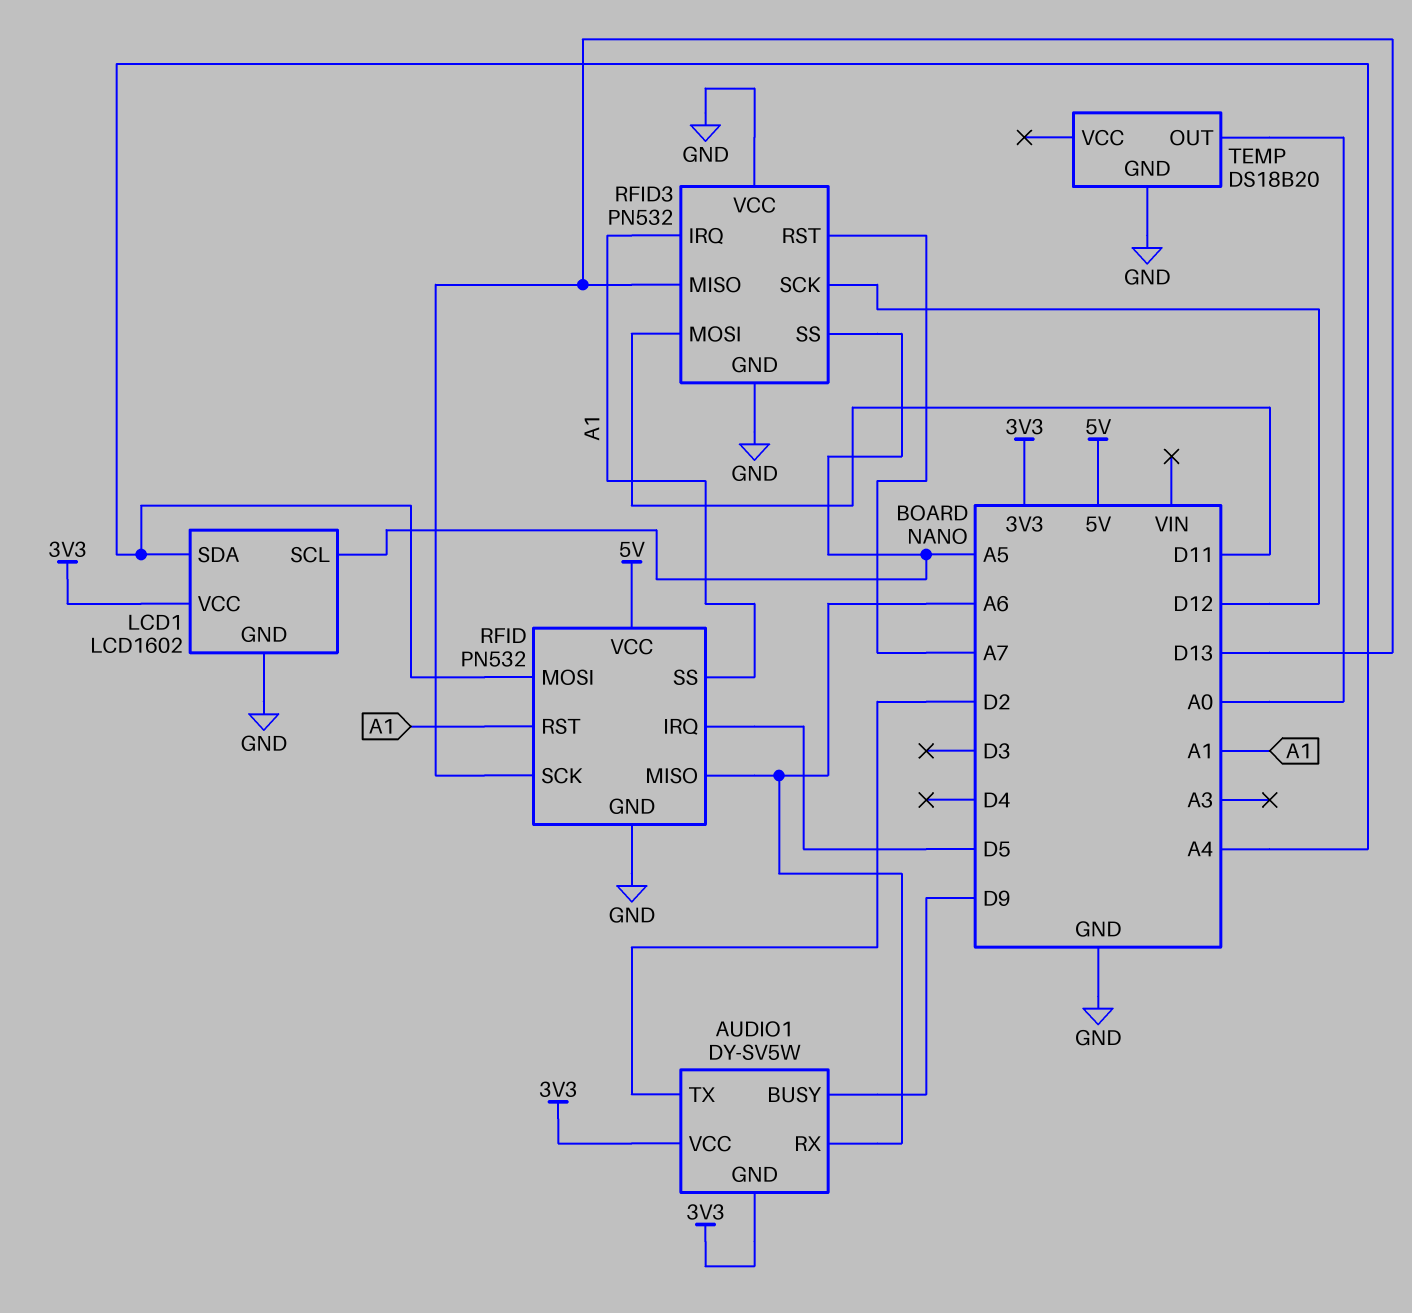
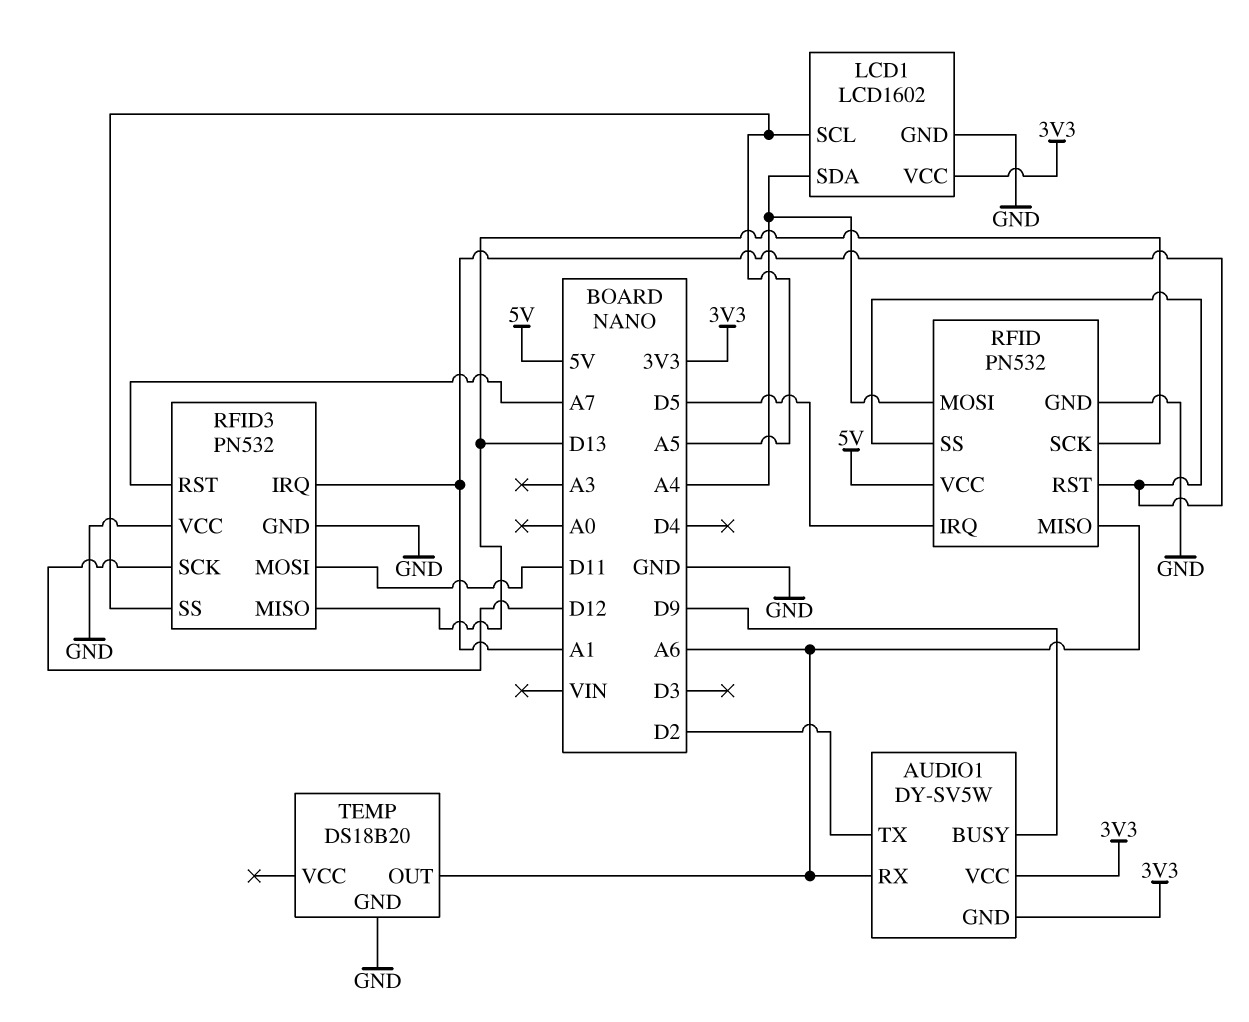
TEMP pin OUT: A0 -> A6

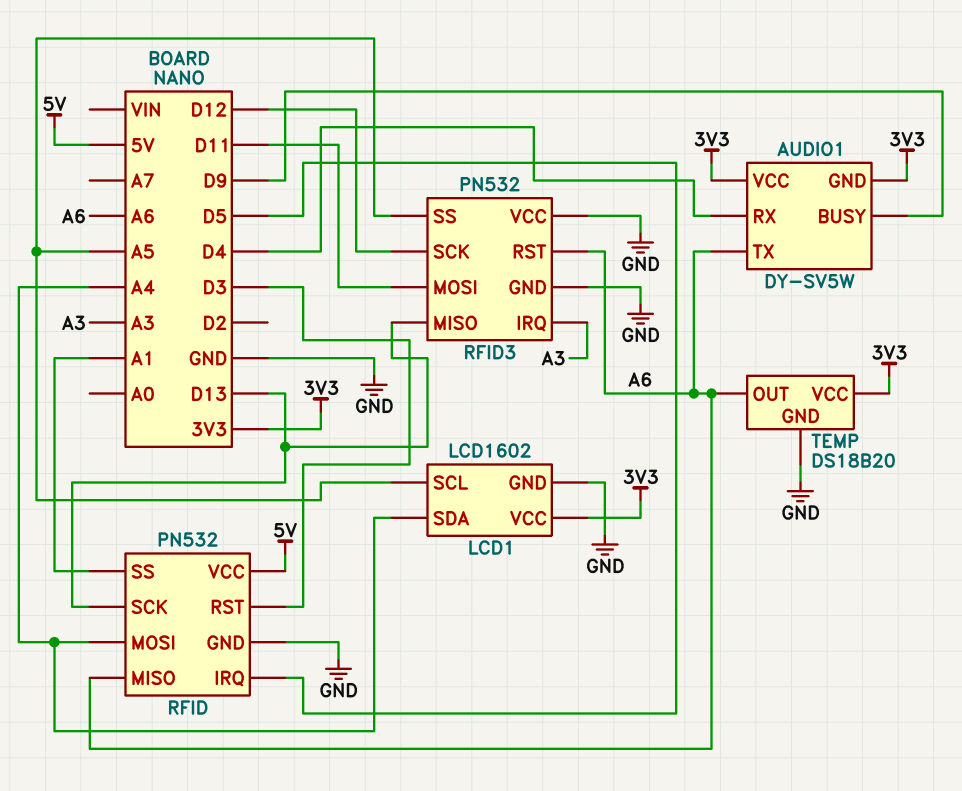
AUDIO1 pin RX: A6 -> D4
AUDIO1 pin TX: D2 -> A6
RFID pin RST: A1 -> D3
RFID3 pin IRQ: A1 -> A3
RFID3 pin RST: A7 -> A6
TEMP pin VCC: none -> 3V3

